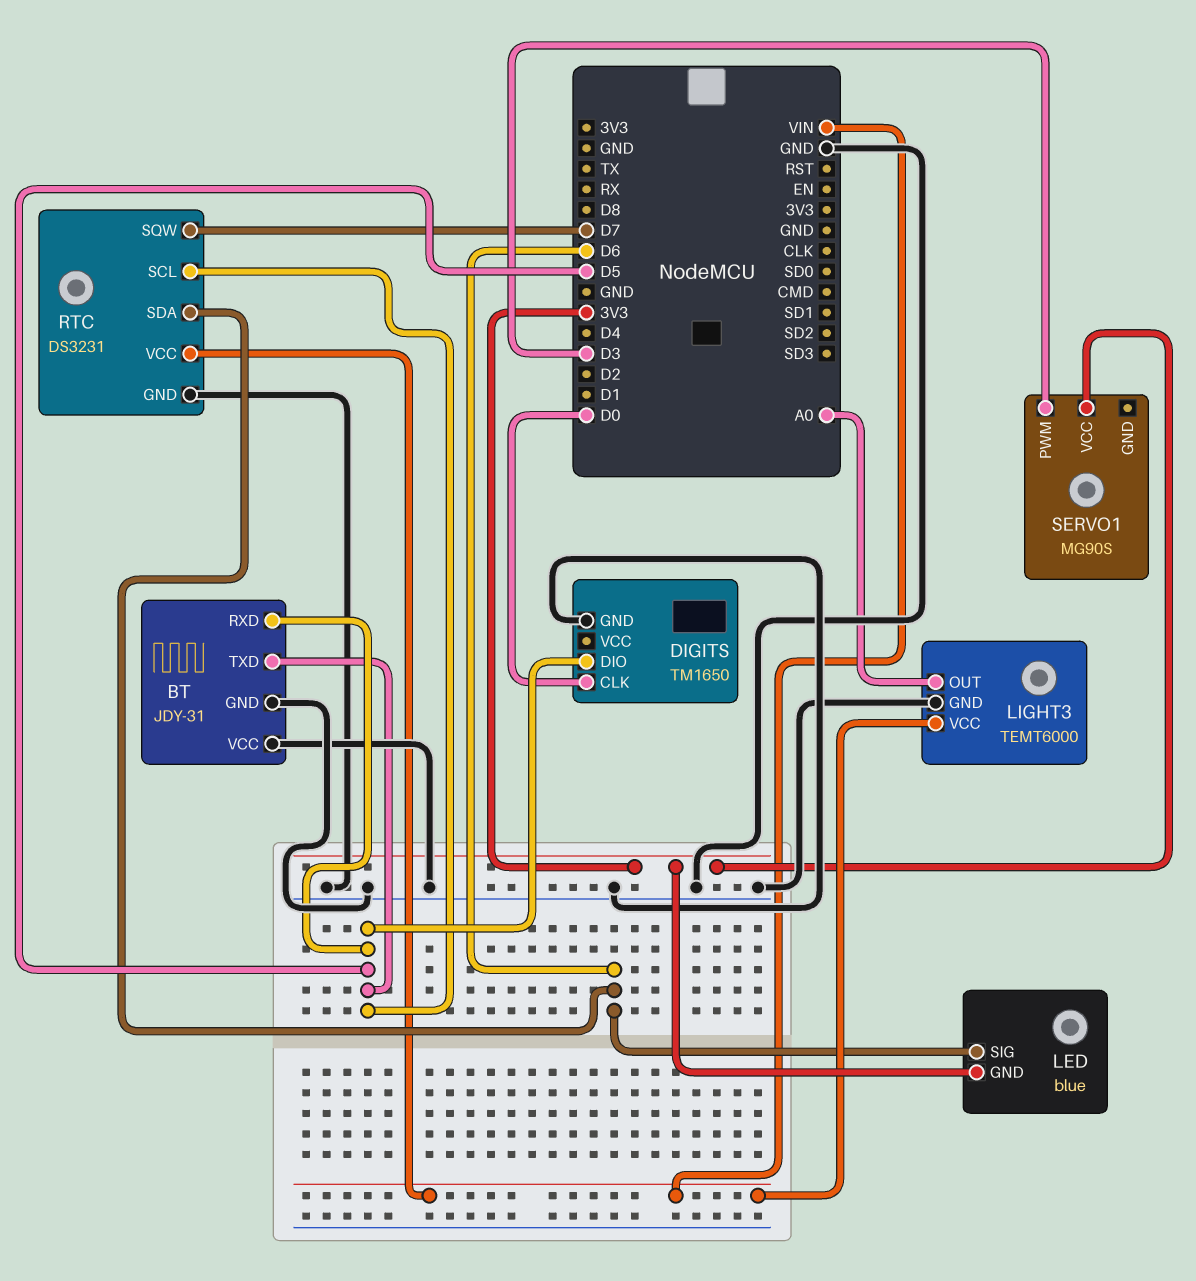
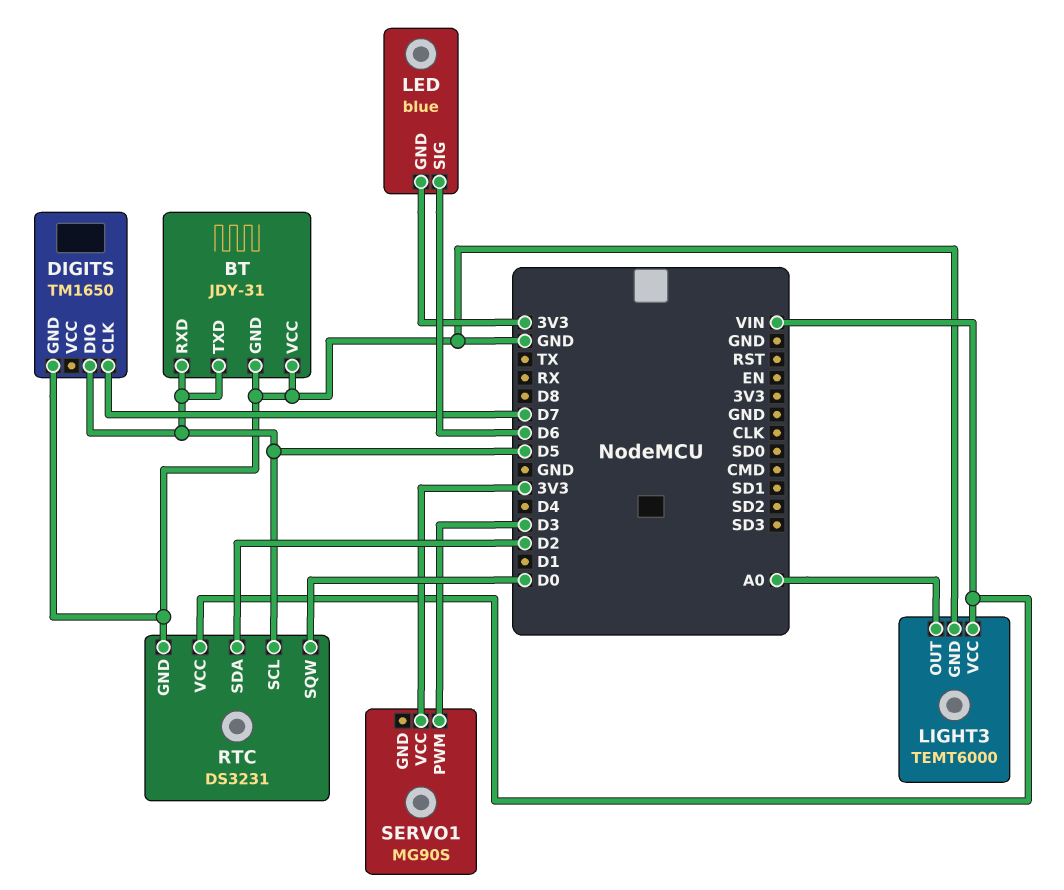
DIGITS pin CLK: D0 -> D7
RTC pin SDA: D6 -> D2
RTC pin SQW: D7 -> D0

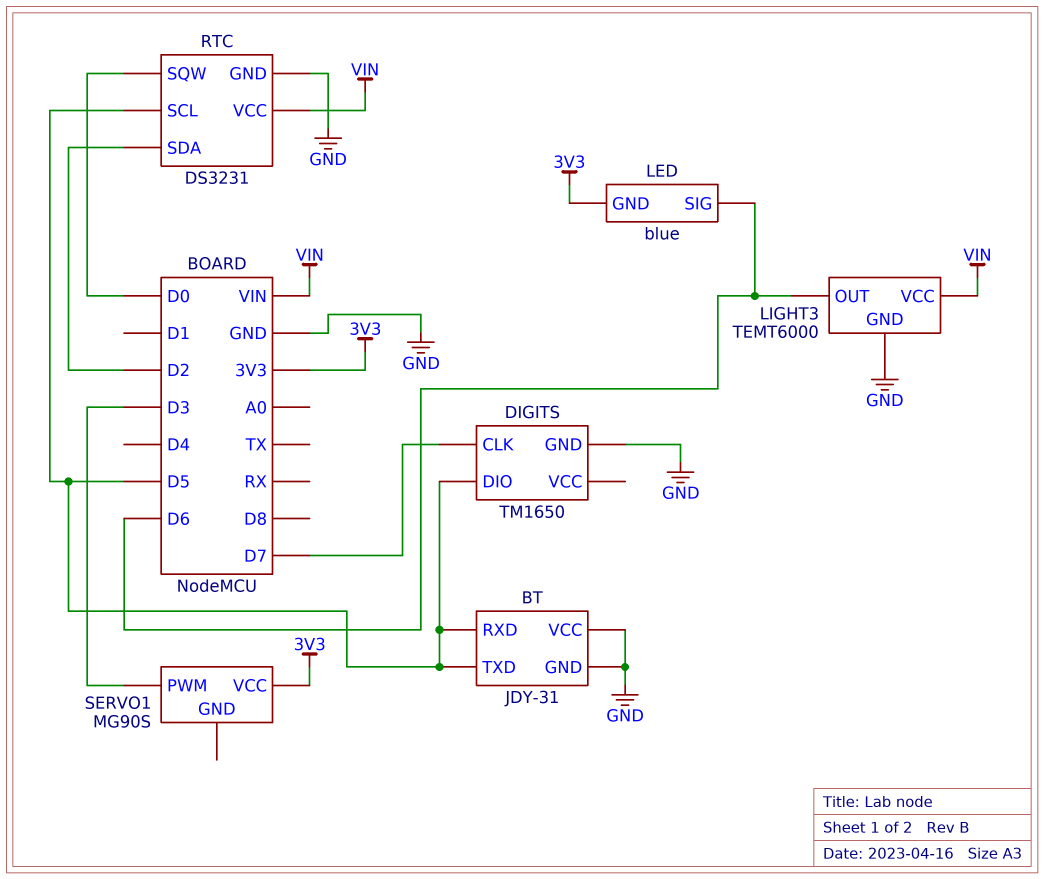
LIGHT3 pin OUT: A0 -> D6

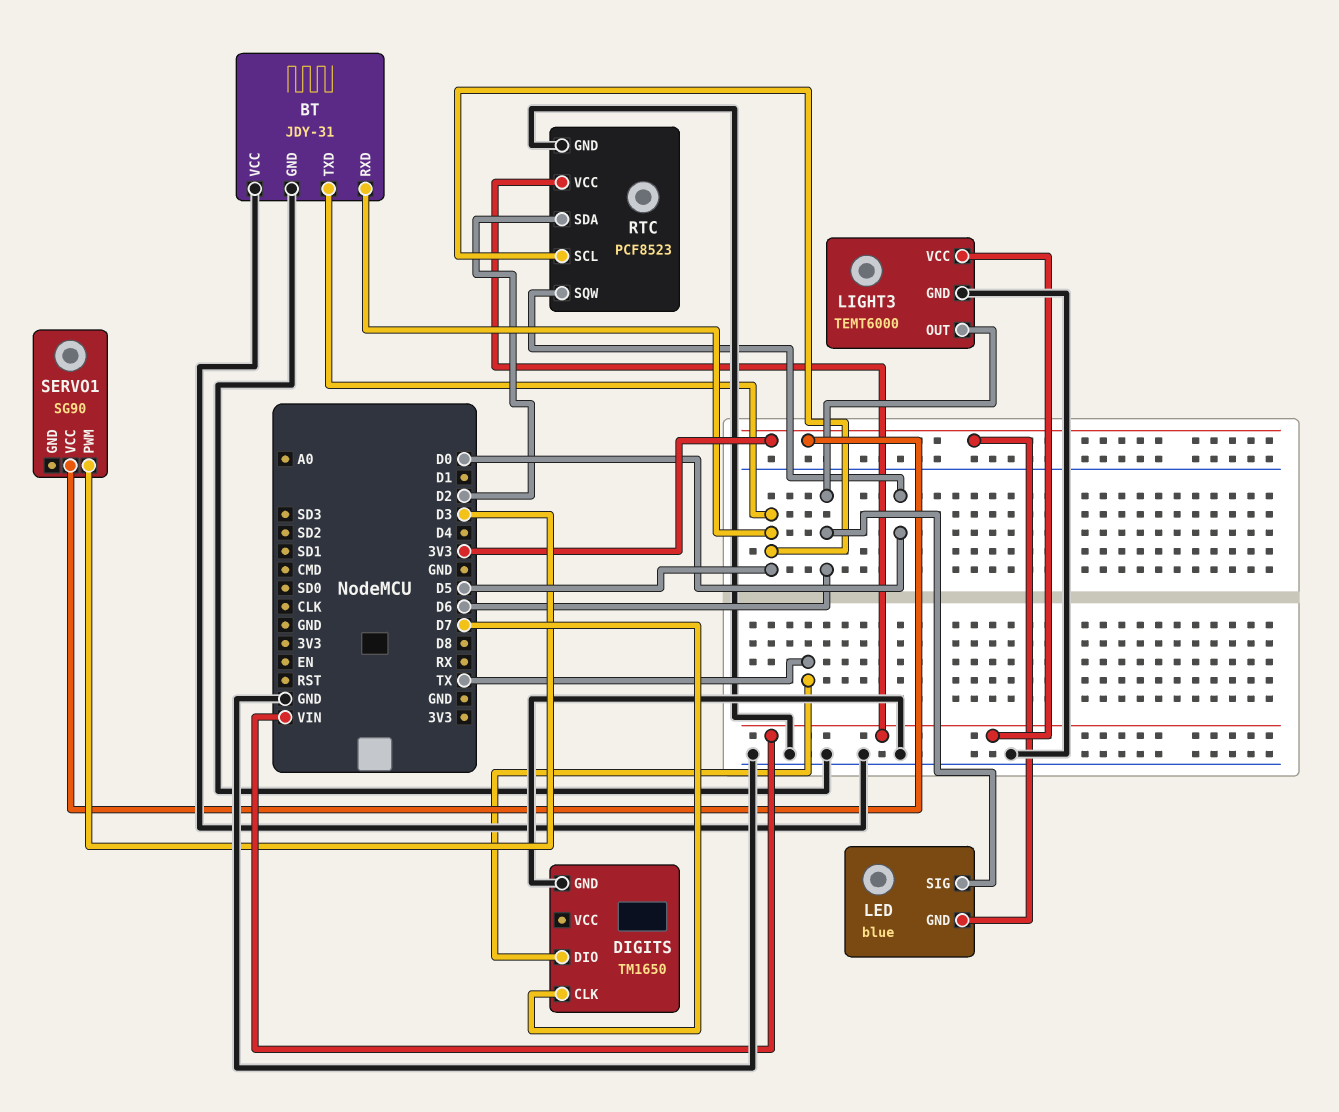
DIGITS pin DIO: D5 -> TX
RTC: DS3231 -> PCF8523
SERVO1: MG90S -> SG90

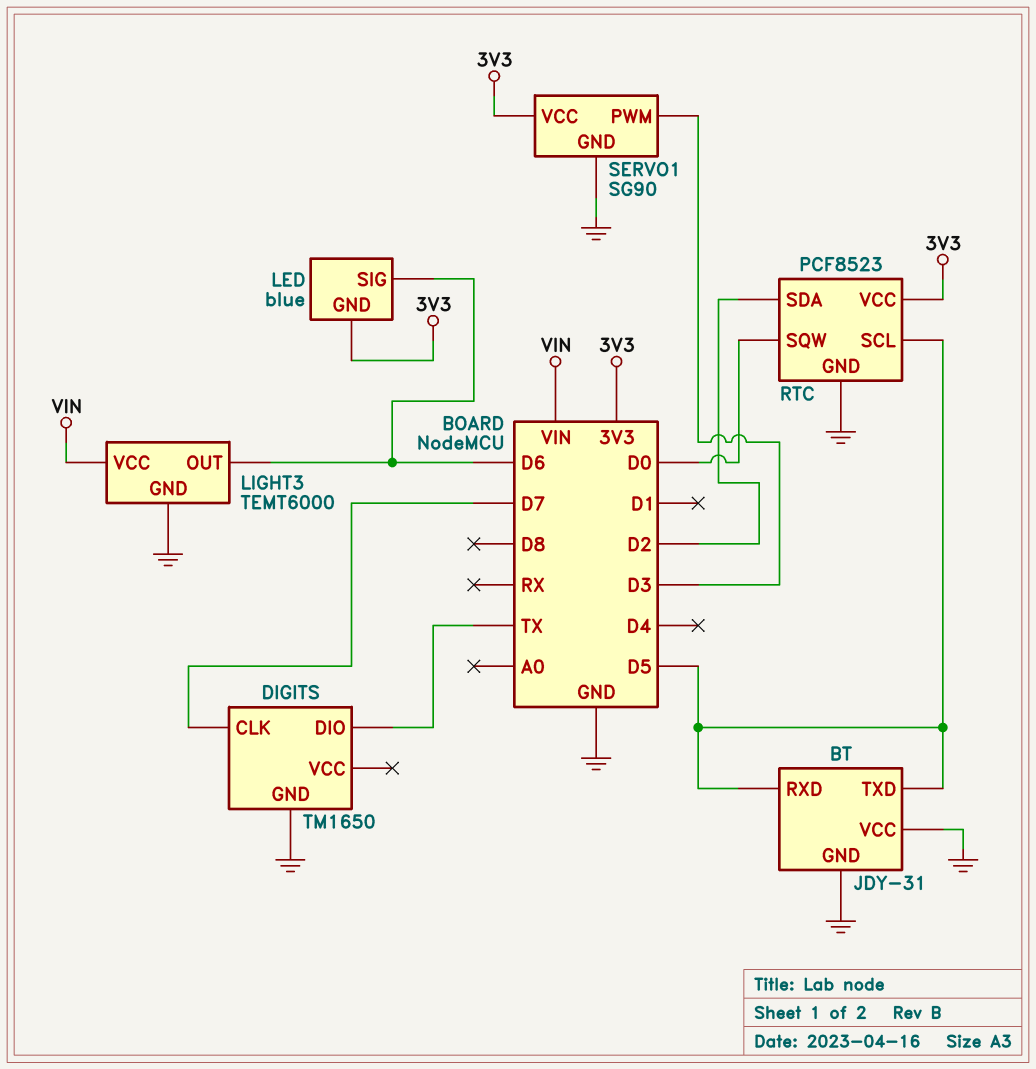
RTC pin VCC: VIN -> 3V3
SERVO1 pin GND: none -> GND

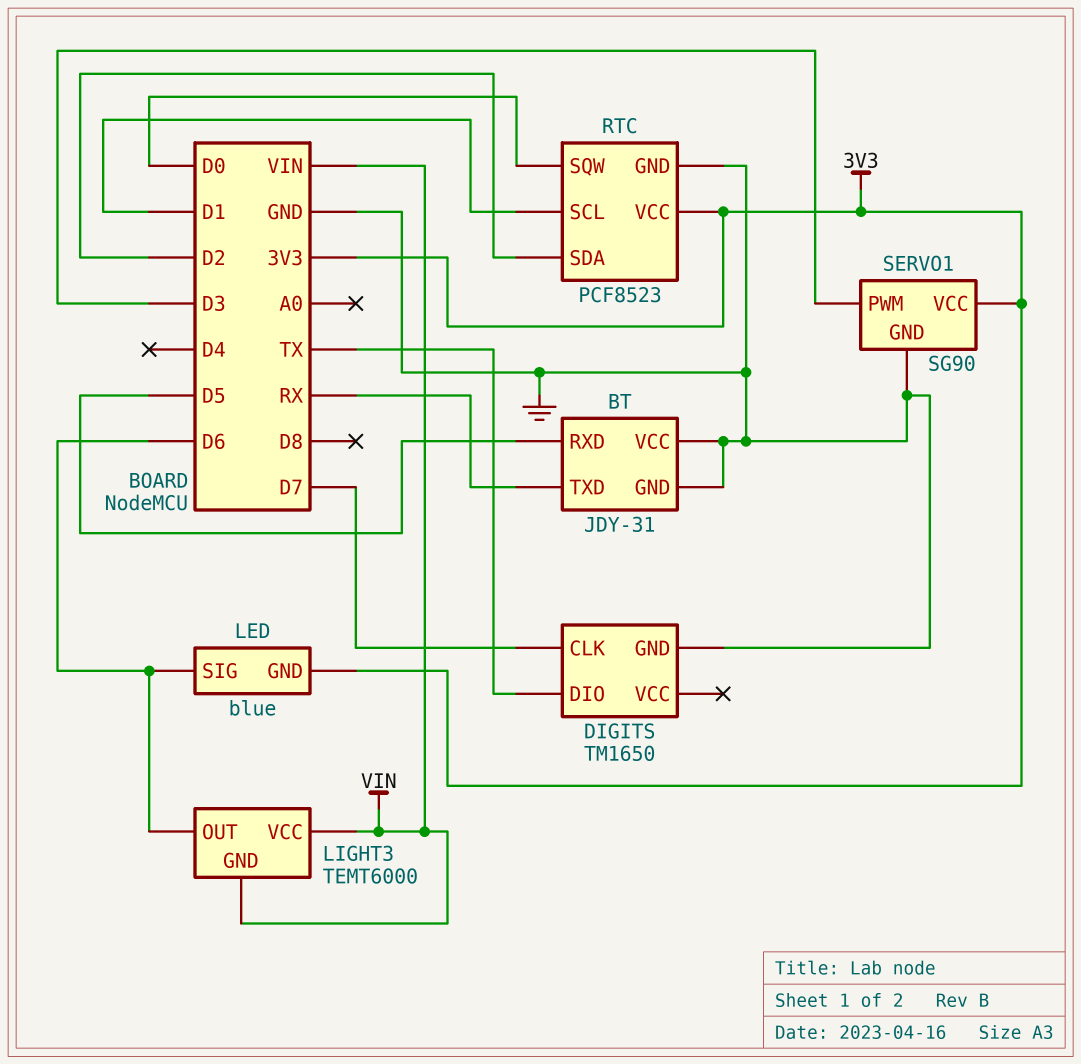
BT pin TXD: D5 -> RX
LIGHT3 pin GND: GND -> VIN
RTC pin SCL: D5 -> D1

